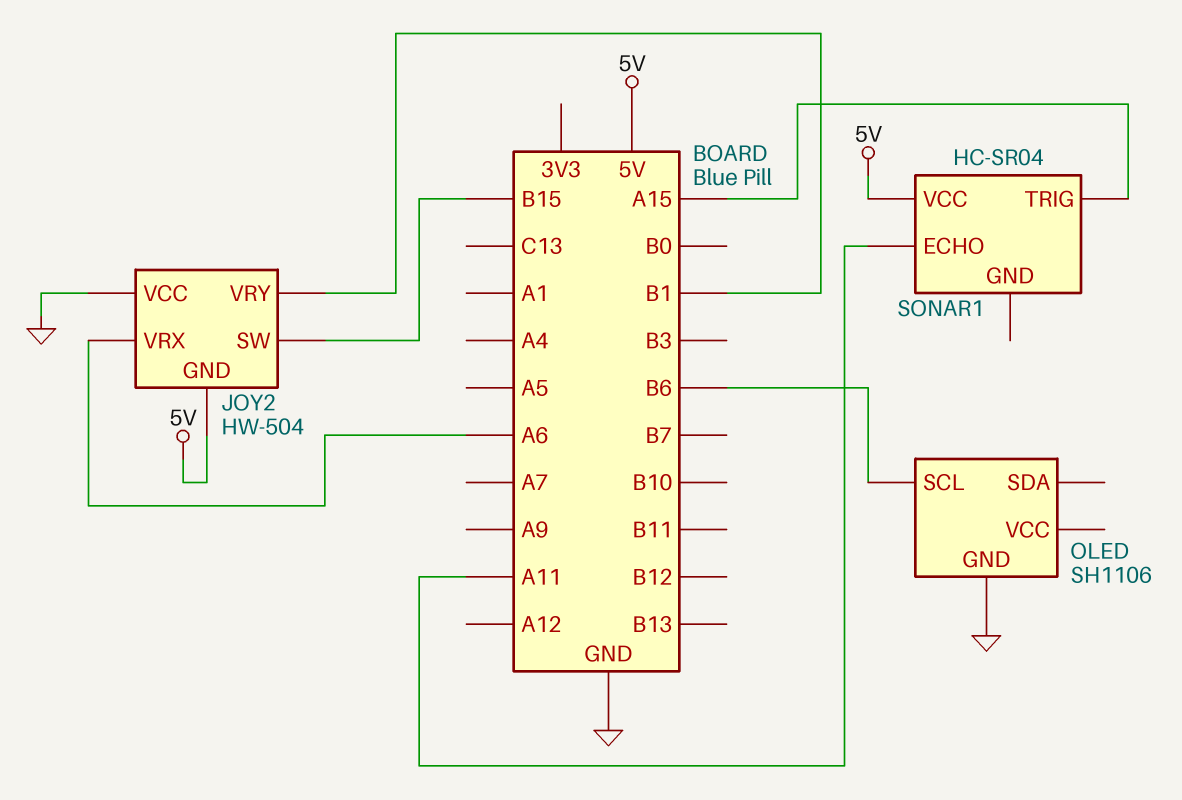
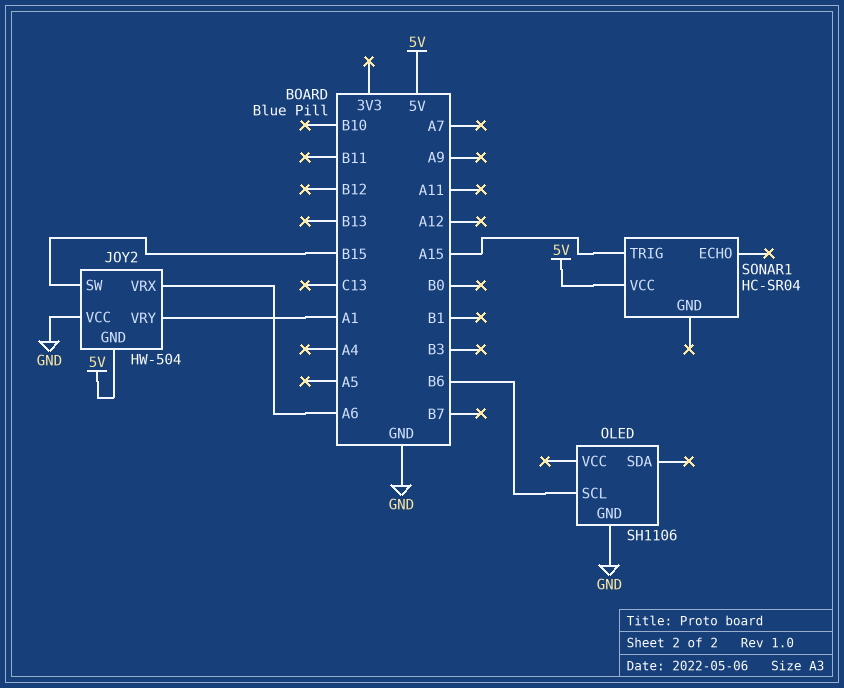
JOY2 pin VRY: B1 -> A1
SONAR1 pin ECHO: A11 -> none

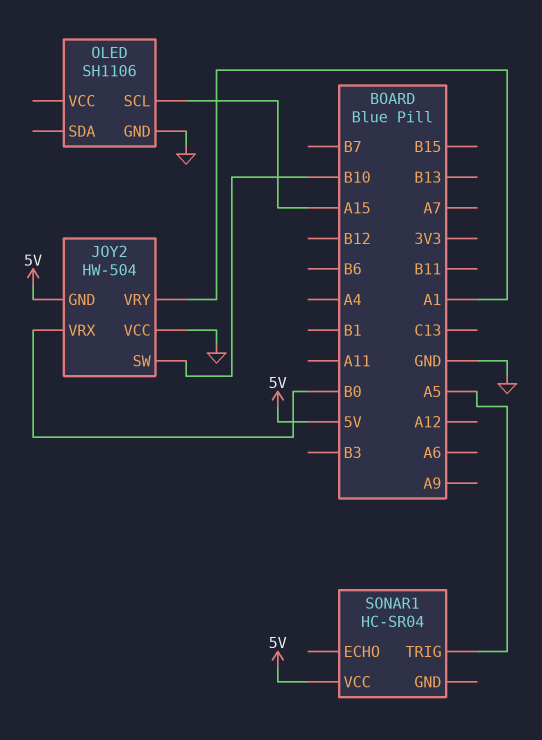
JOY2 pin SW: B15 -> B10
JOY2 pin VRX: A6 -> B0
OLED pin SCL: B6 -> A15
SONAR1 pin TRIG: A15 -> A5

